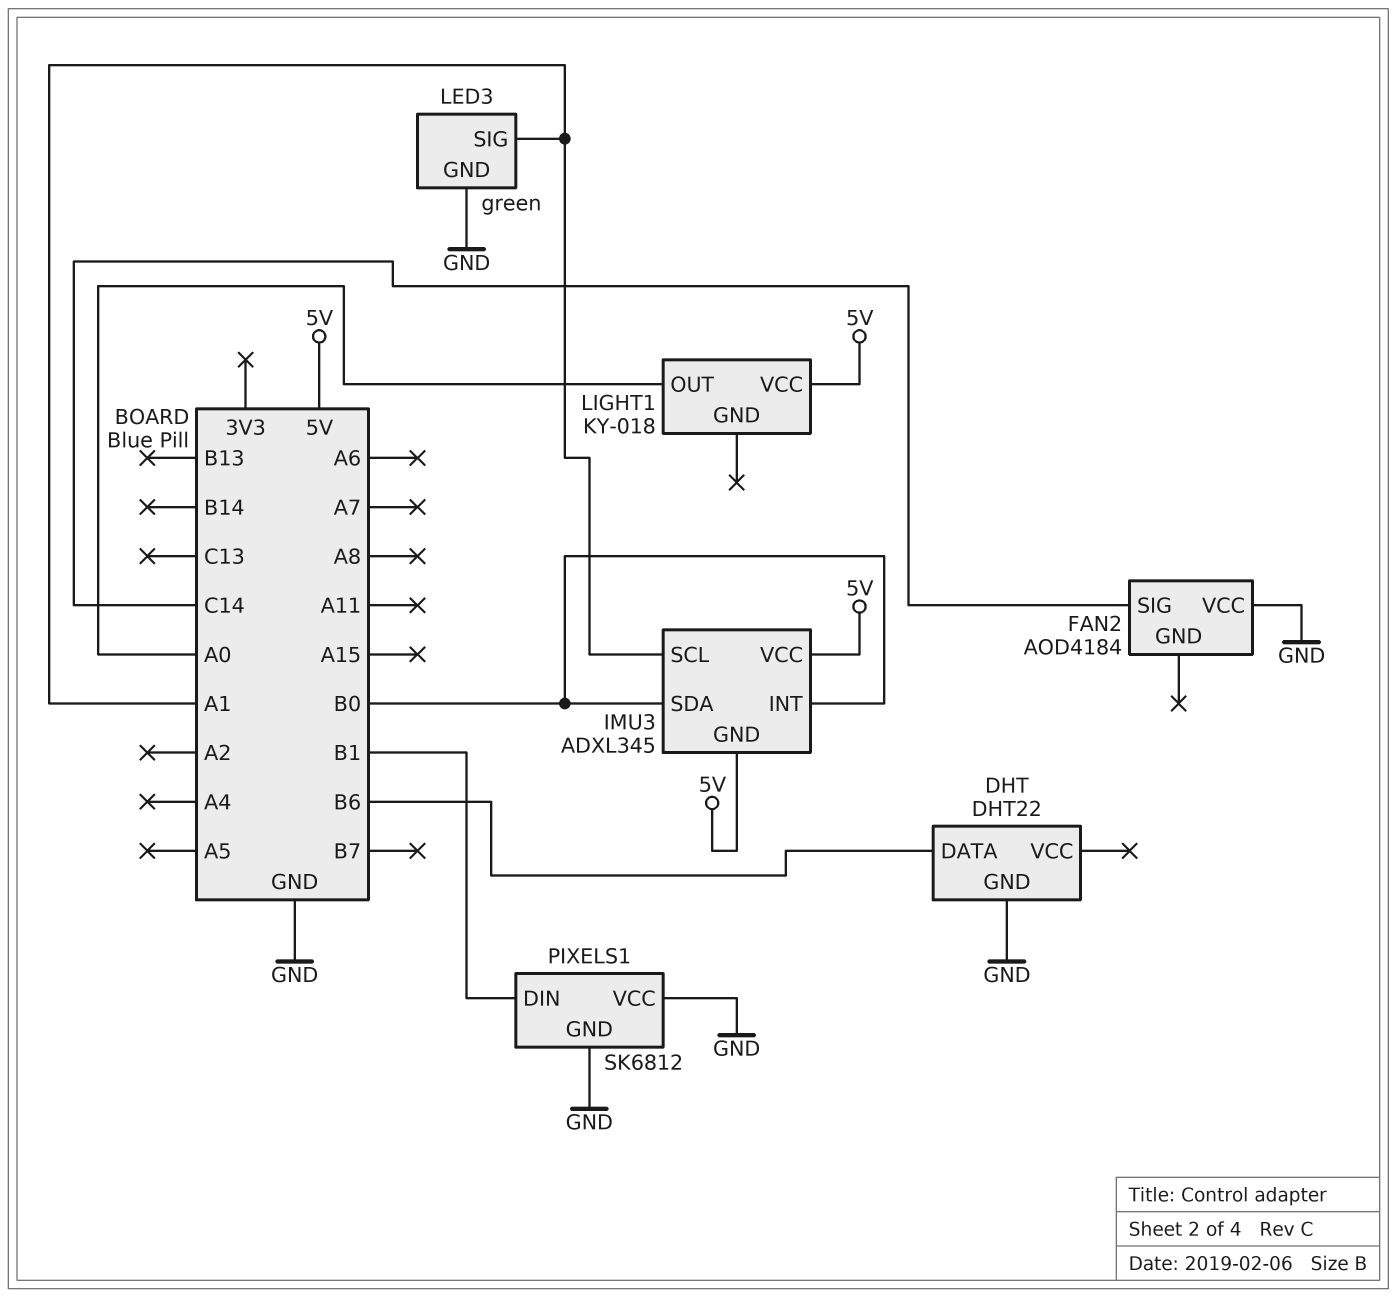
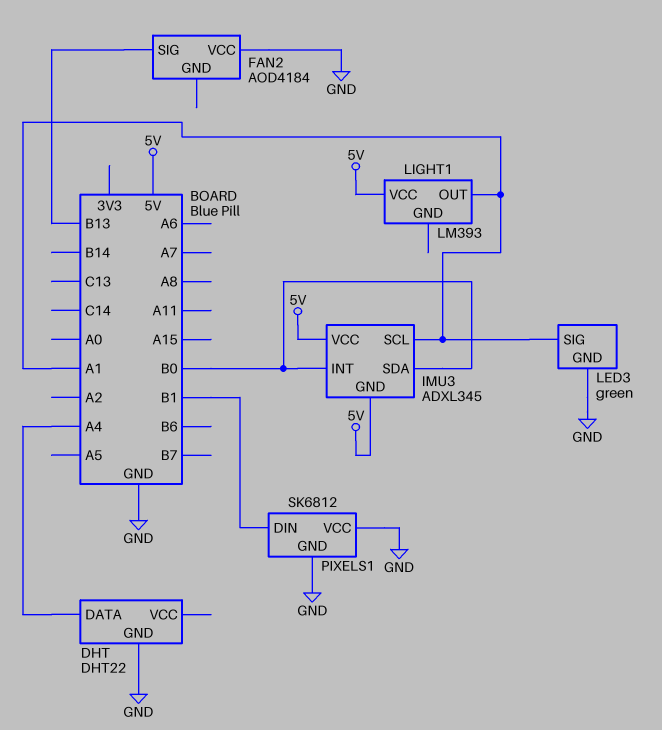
DHT pin DATA: B6 -> A4
FAN2 pin SIG: C14 -> B13
LIGHT1: KY-018 -> LM393
LIGHT1 pin OUT: A0 -> A1

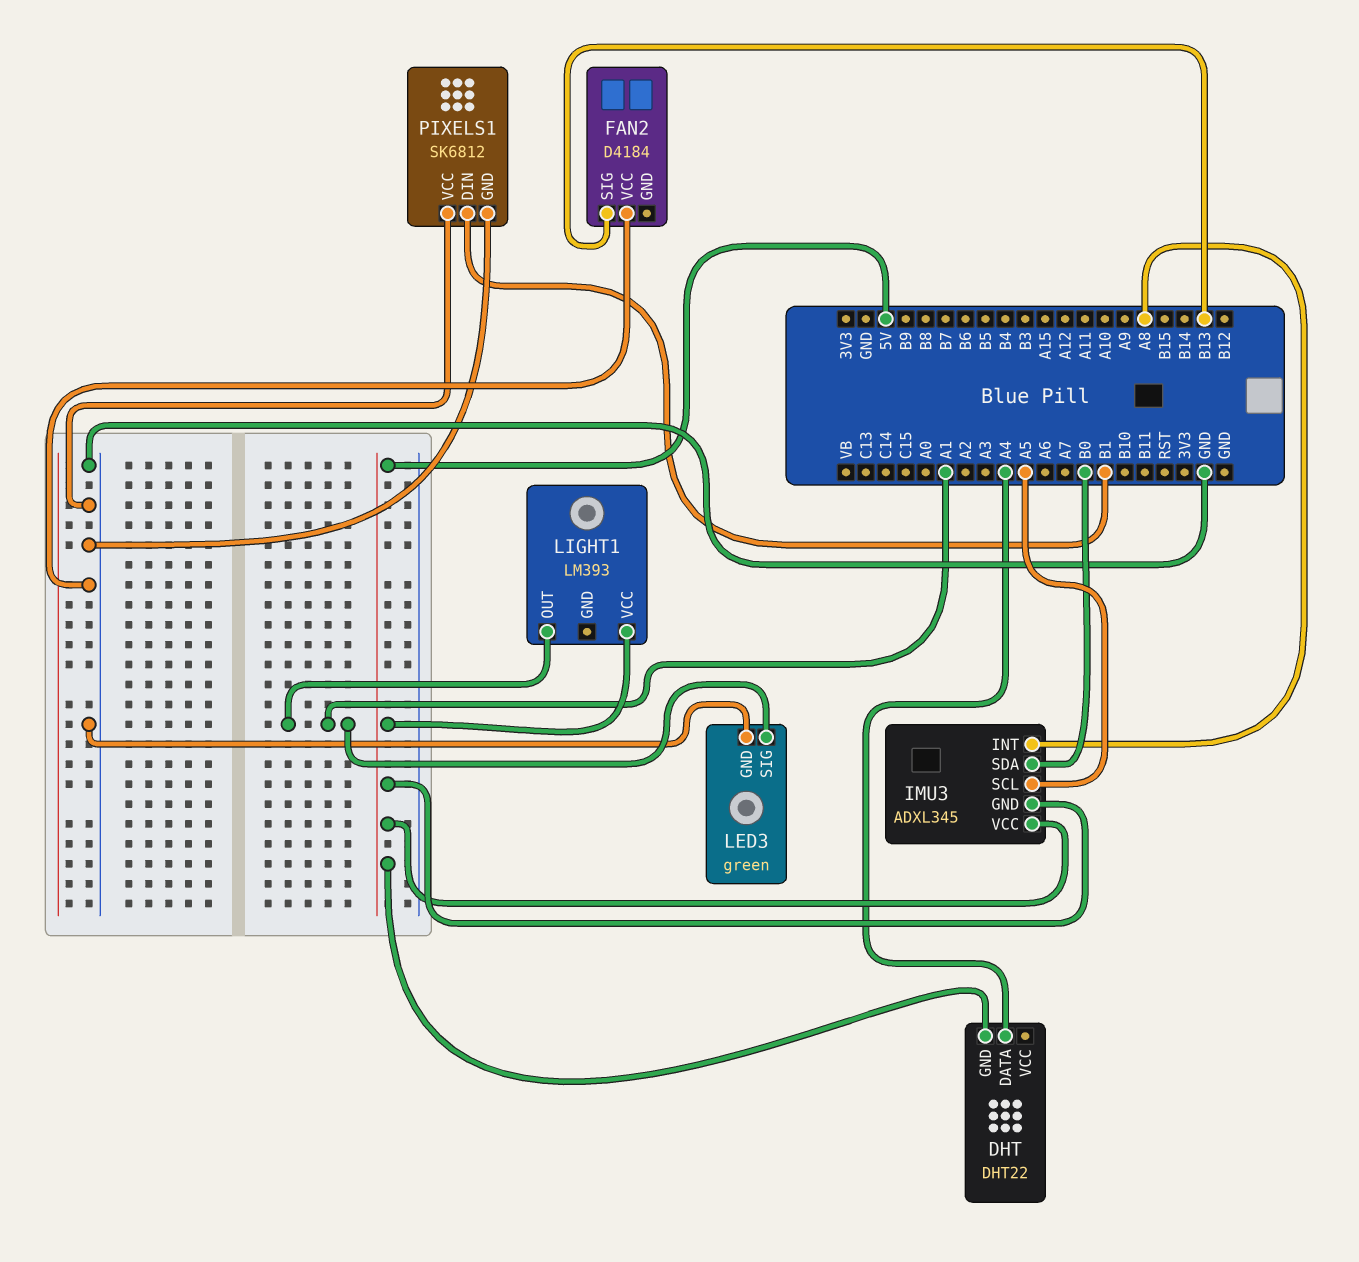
DHT pin GND: GND -> 5V
FAN2: AOD4184 -> D4184
IMU3 pin INT: B0 -> A8
IMU3 pin SCL: A1 -> A5

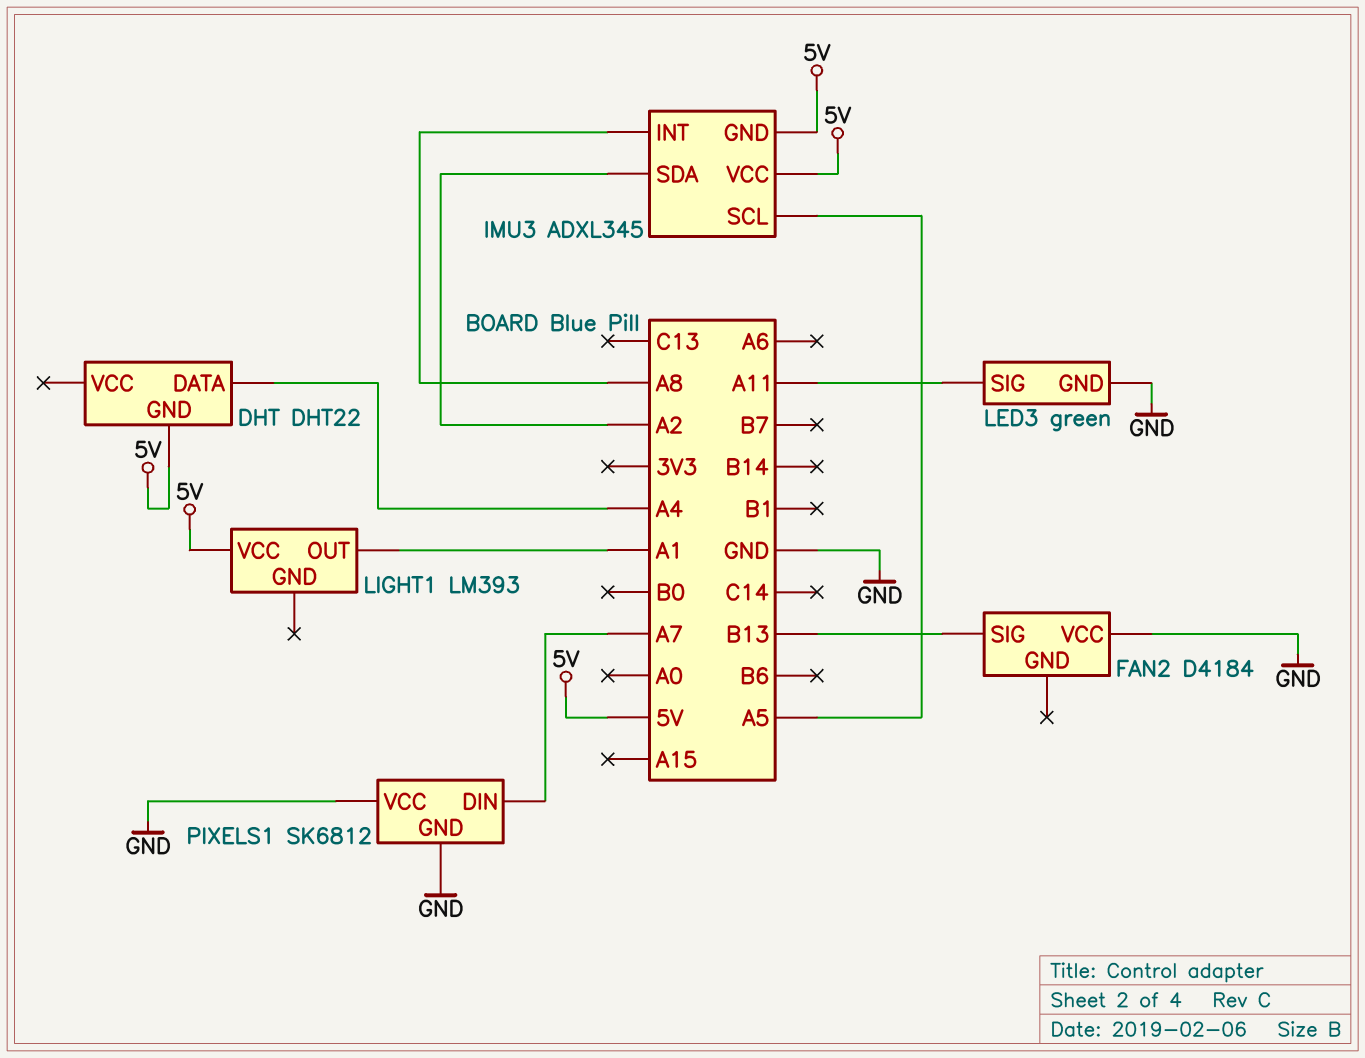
IMU3 pin SDA: B0 -> A2
LED3 pin SIG: A1 -> A11
PIXELS1 pin DIN: B1 -> A7

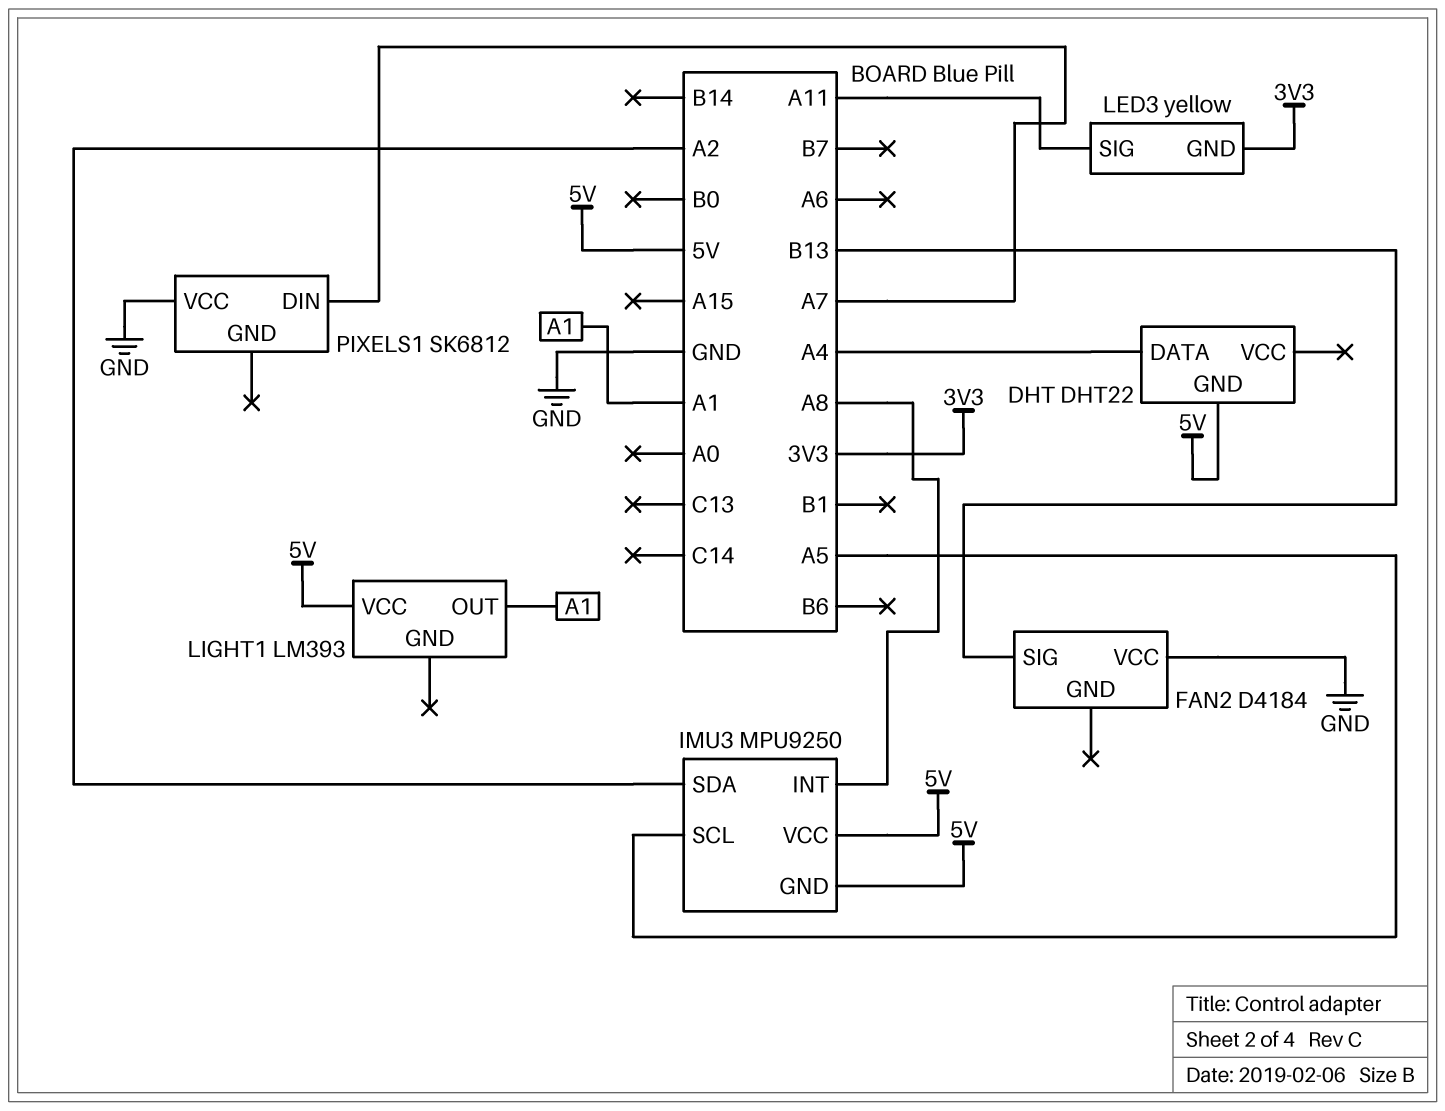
IMU3: ADXL345 -> MPU9250
LED3: green -> yellow
LED3 pin GND: GND -> 3V3
PIXELS1 pin GND: GND -> none

